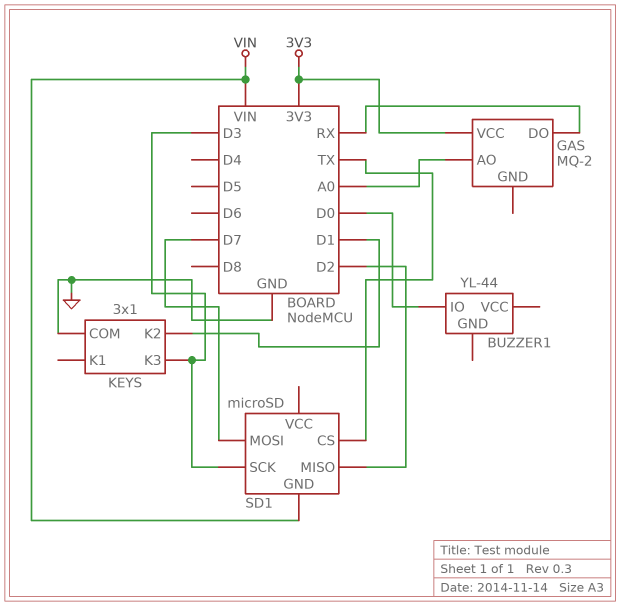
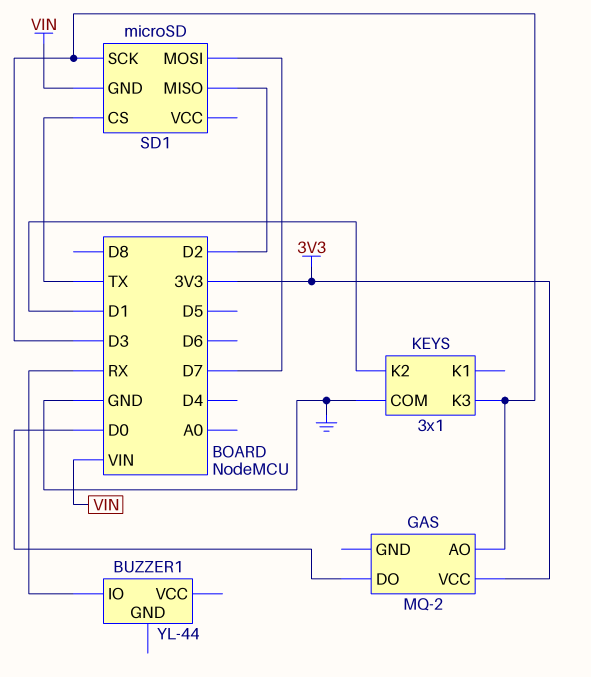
BUZZER1 pin IO: D0 -> RX
GAS pin AO: A0 -> D3
GAS pin DO: RX -> D0

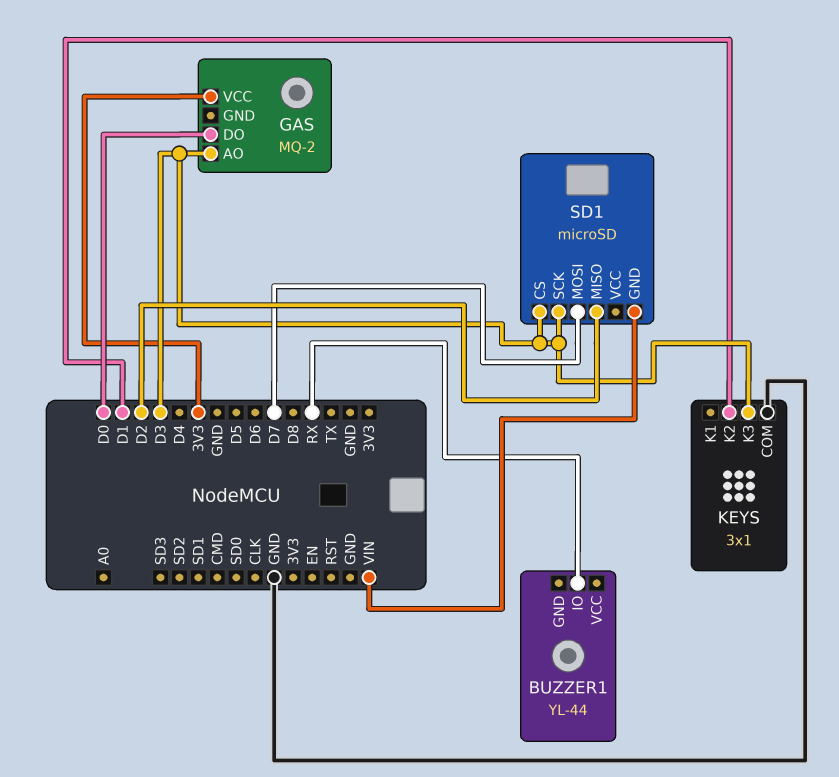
SD1 pin CS: TX -> D3

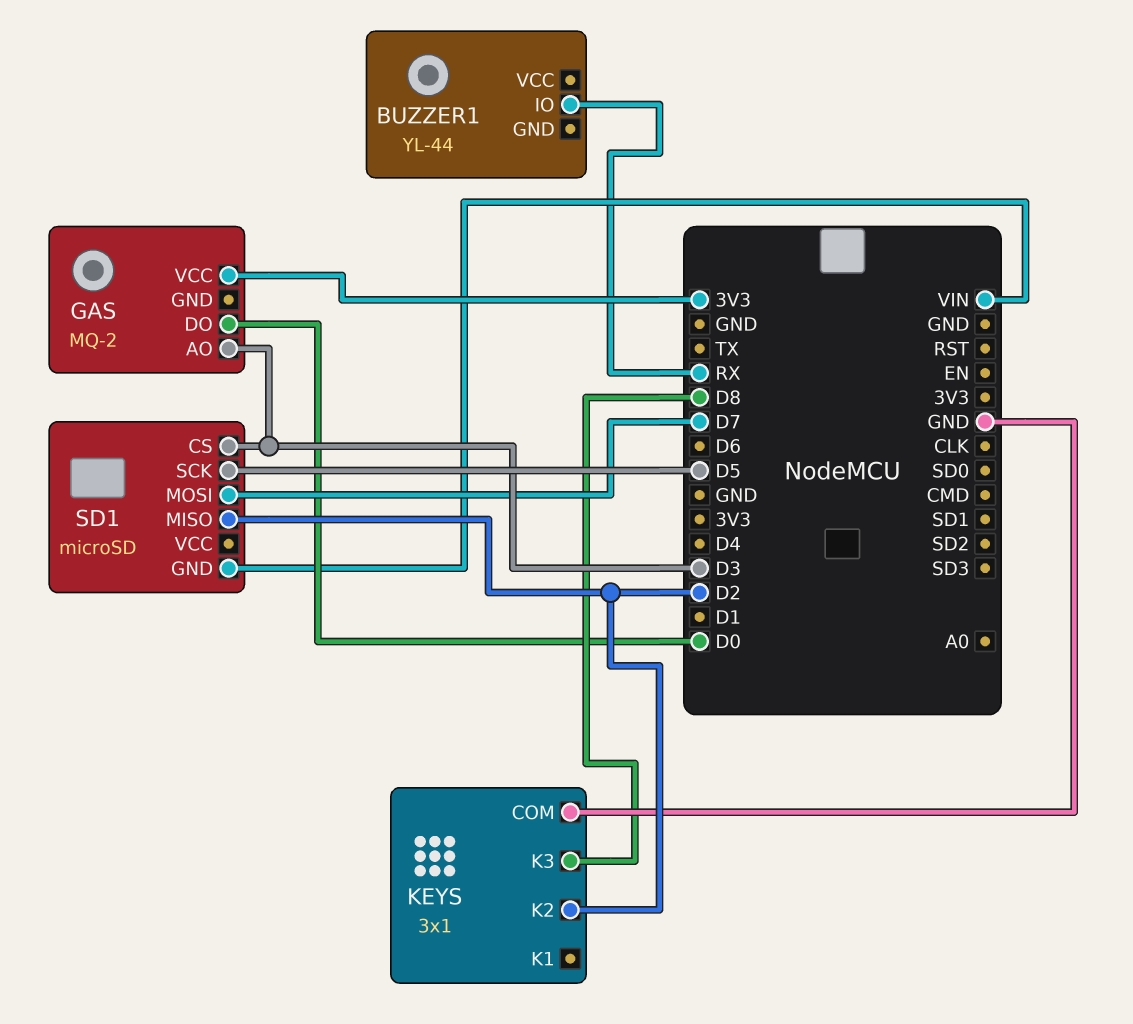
KEYS pin K2: D1 -> D2
KEYS pin K3: D3 -> D8
SD1 pin SCK: D3 -> D5

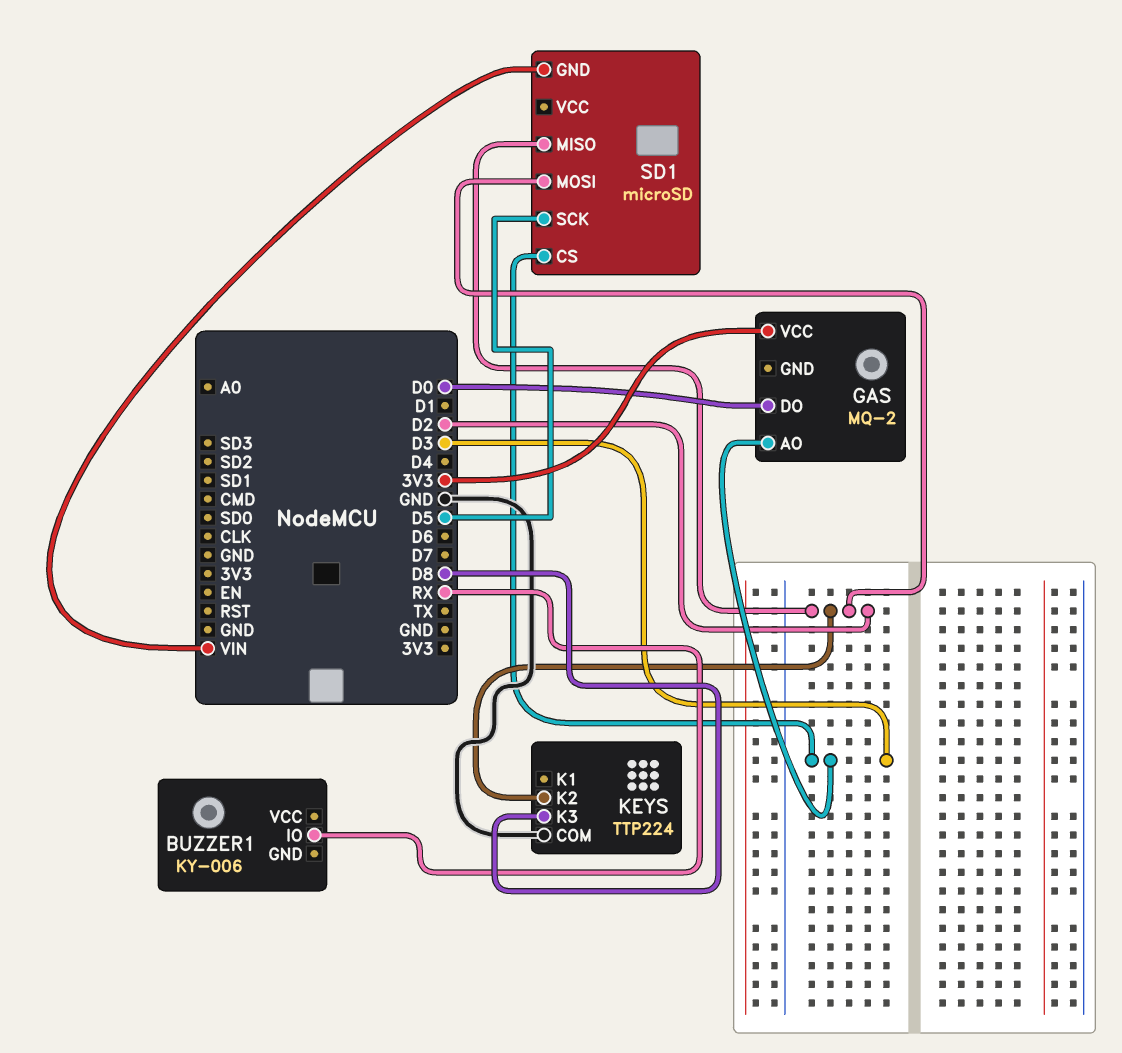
BUZZER1: YL-44 -> KY-006
KEYS: 3x1 -> TTP224
SD1 pin MOSI: D7 -> D2

